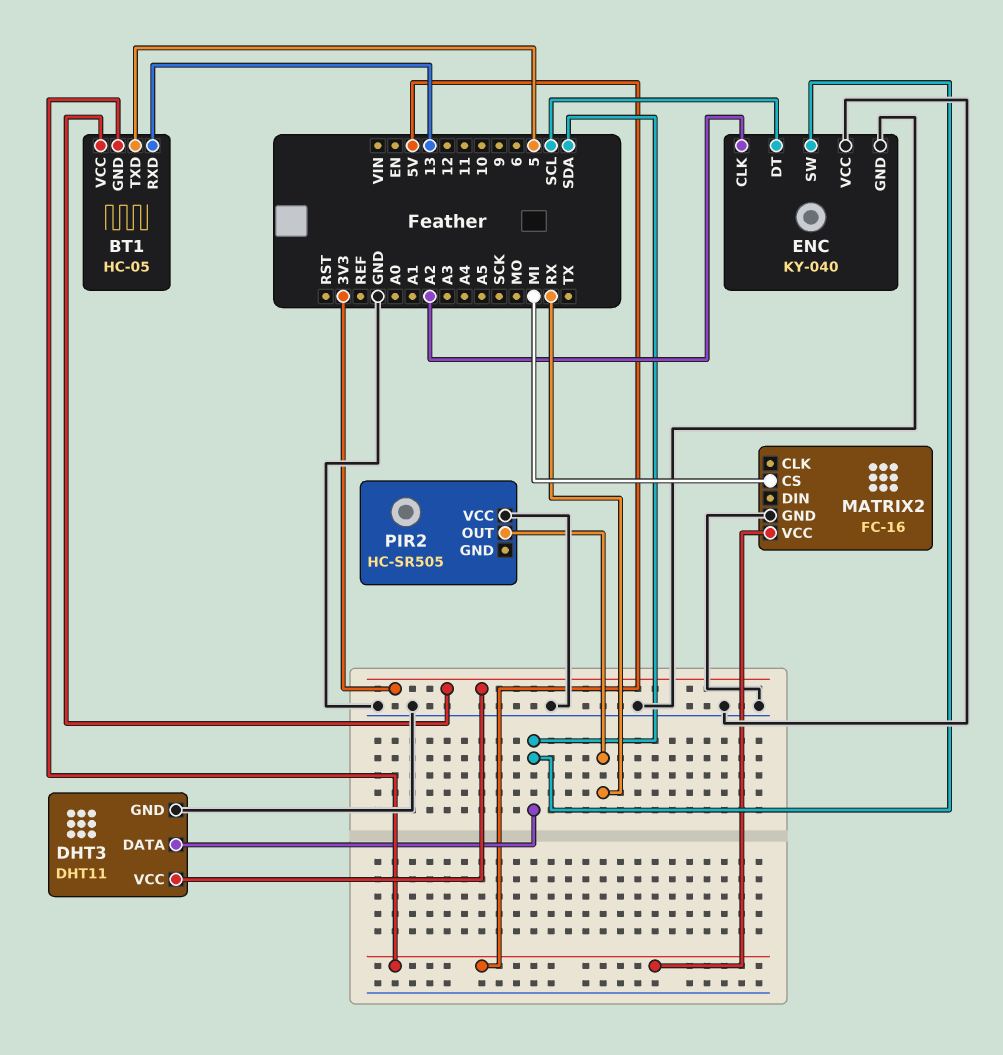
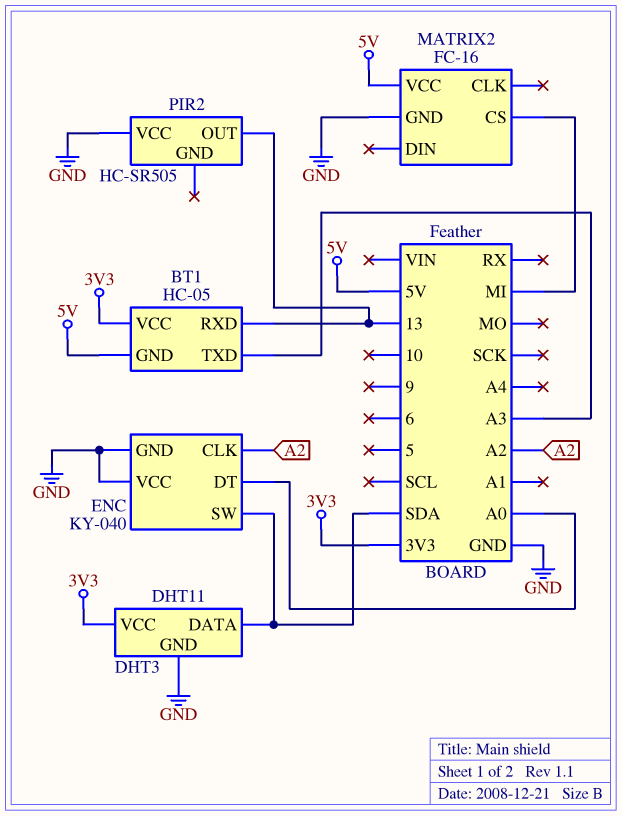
BT1 pin TXD: 5 -> A3
ENC pin DT: SCL -> A0
PIR2 pin OUT: RX -> 13

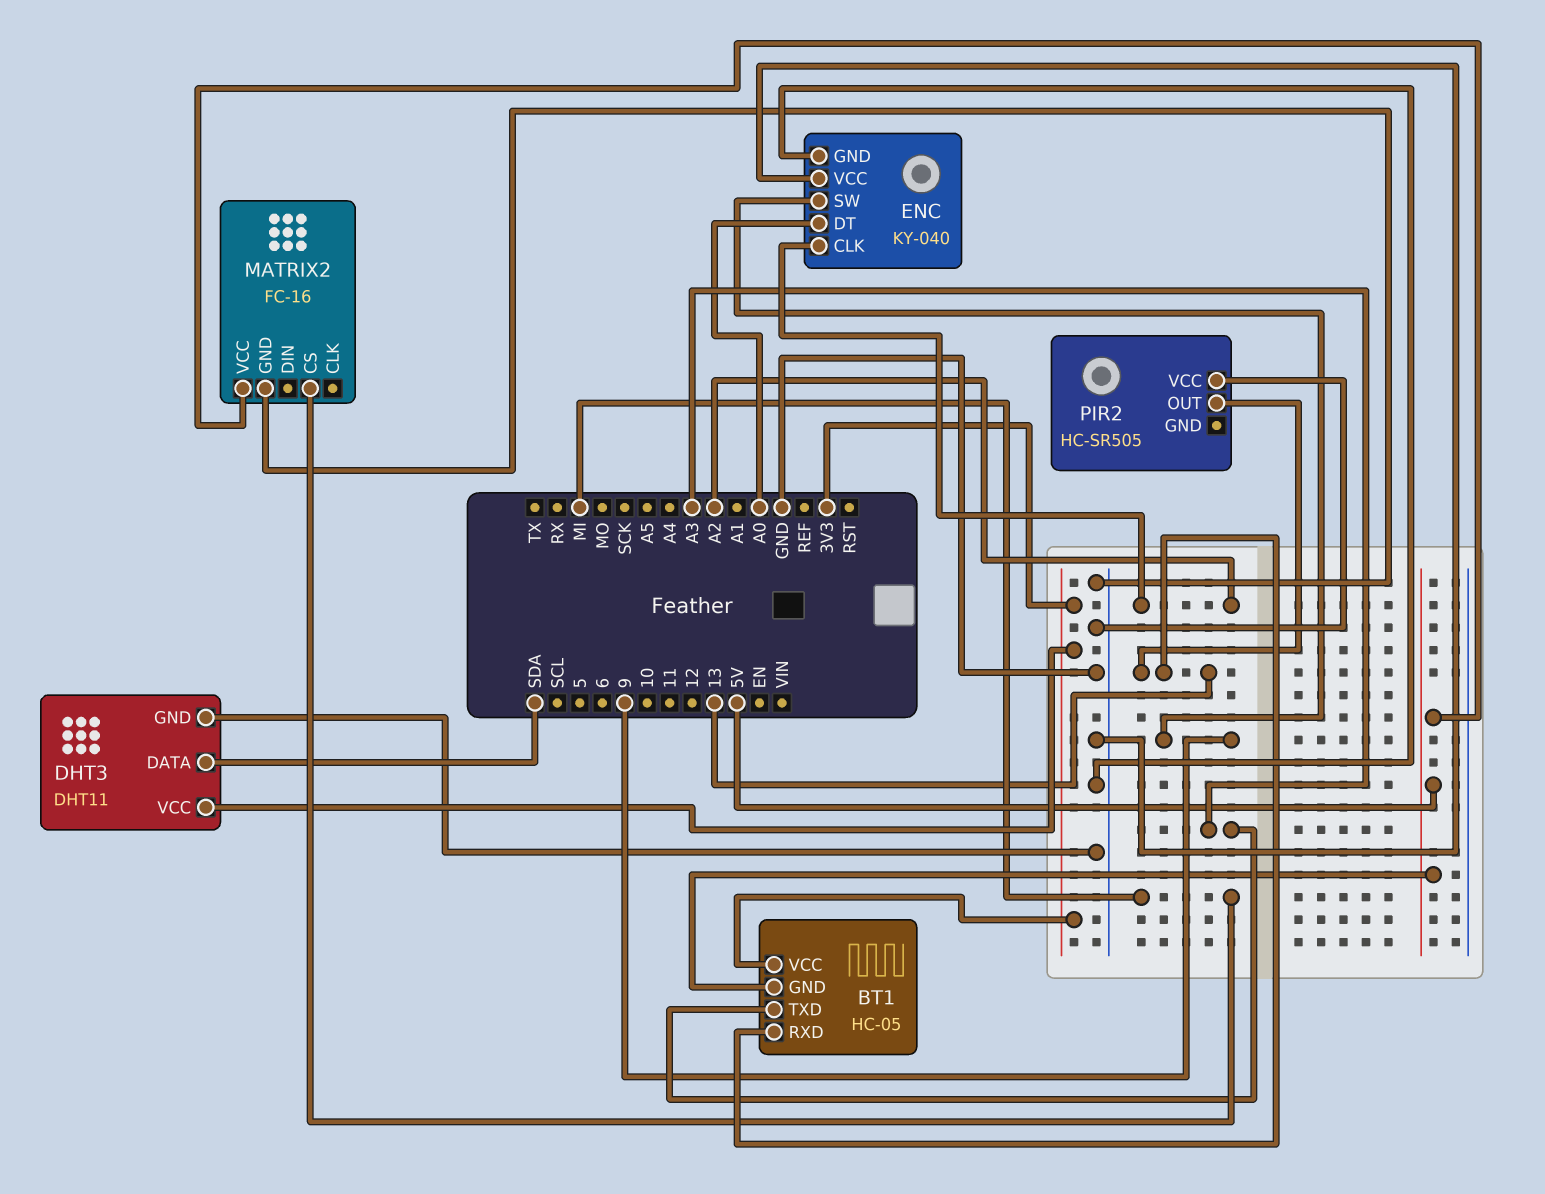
ENC pin SW: SDA -> 9

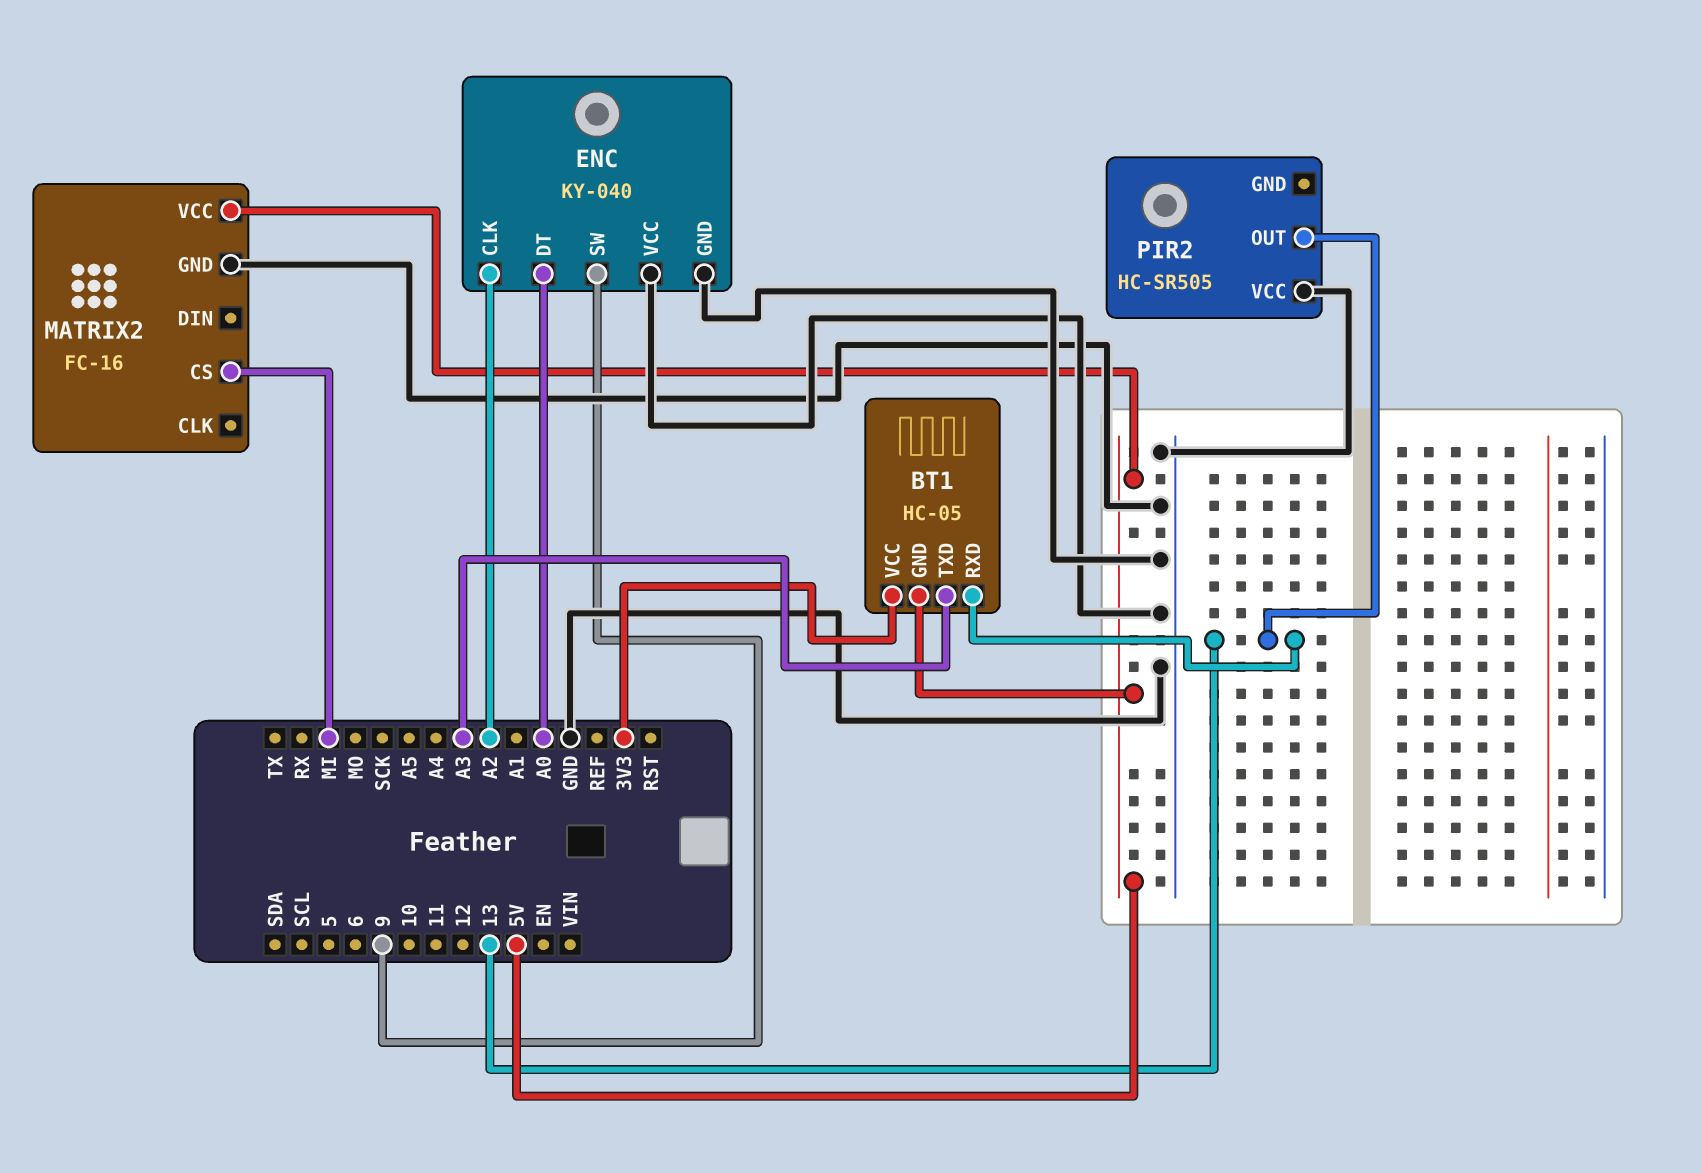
DHT3: DHT11 -> none
DHT3 pin DATA: SDA -> none
DHT3 pin GND: GND -> none
DHT3 pin VCC: 3V3 -> none

